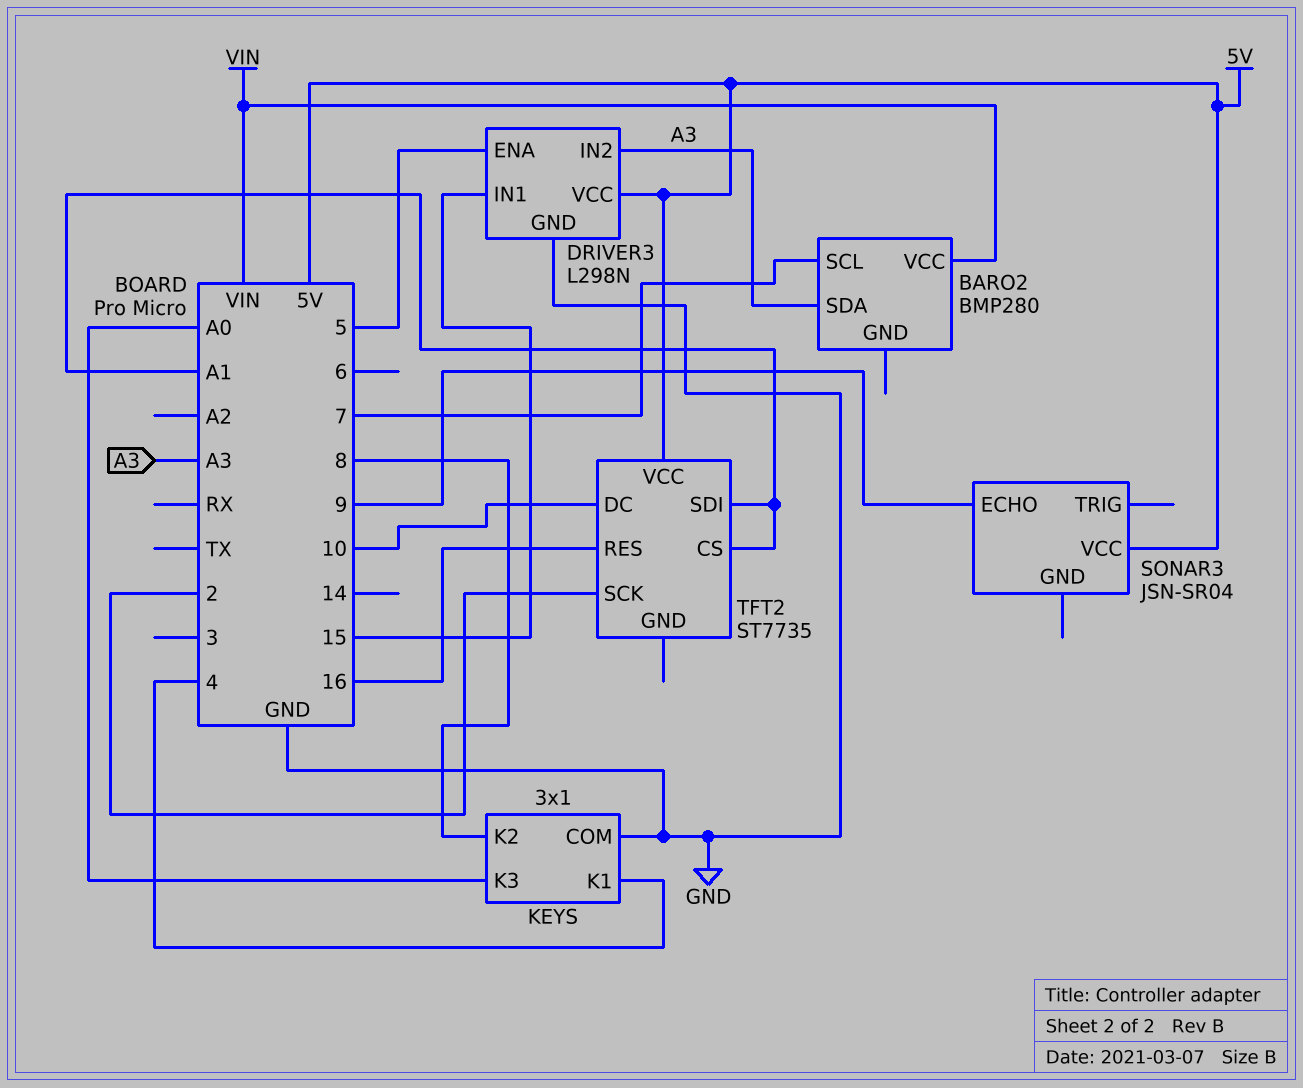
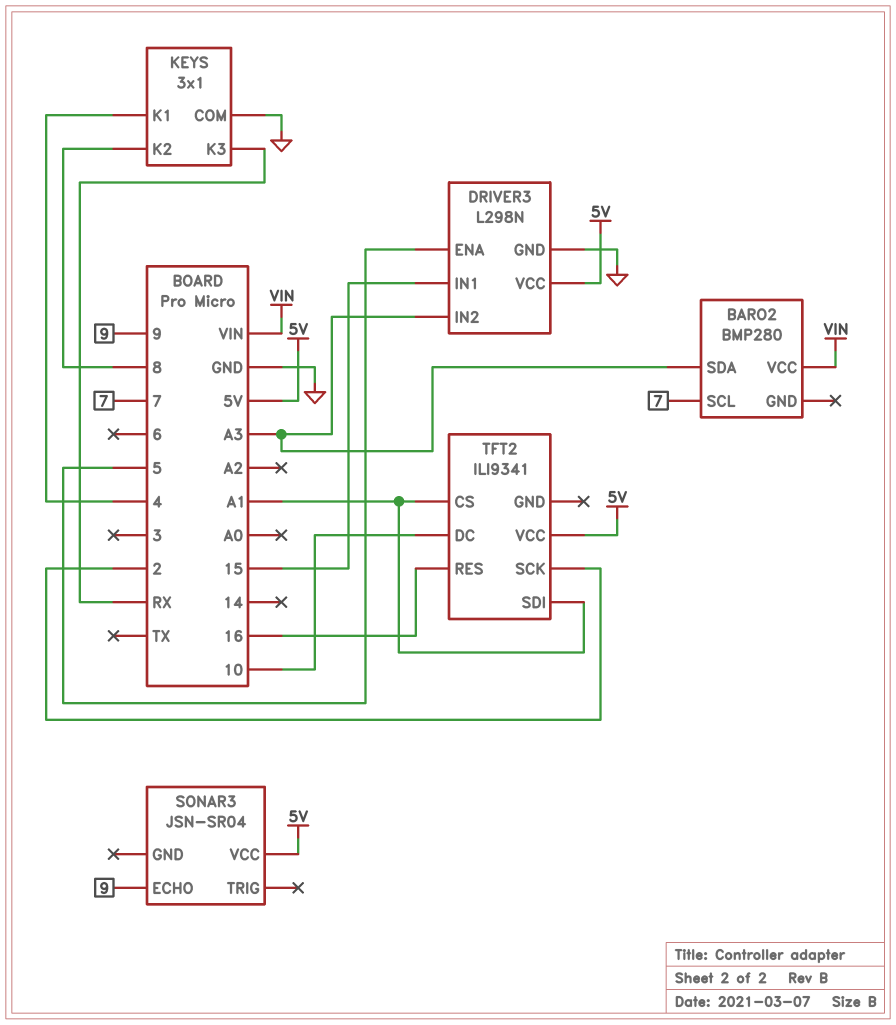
KEYS pin K3: A0 -> RX
TFT2: ST7735 -> ILI9341

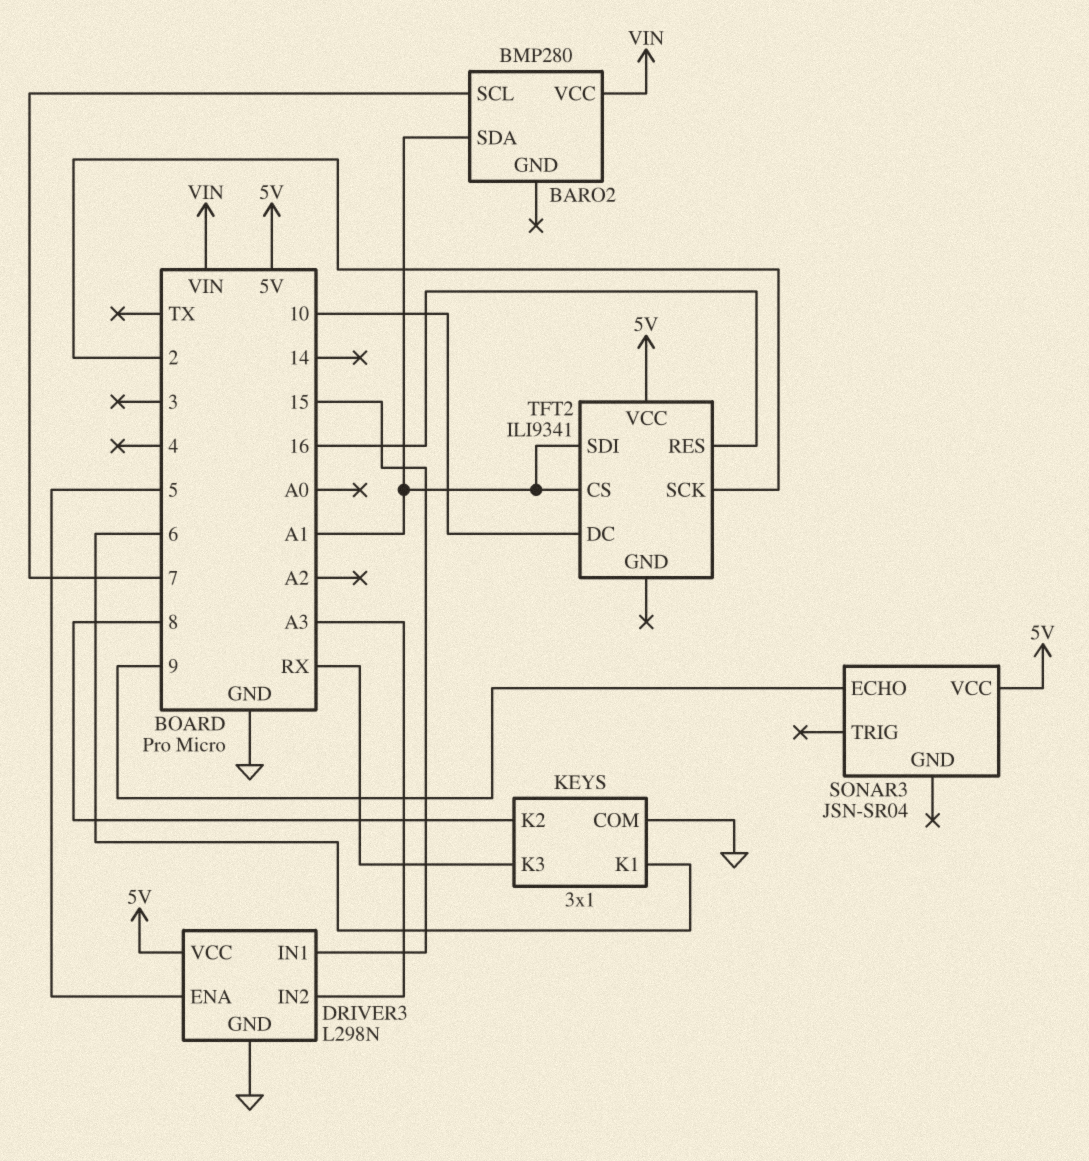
BARO2 pin SDA: A3 -> A1
KEYS pin K1: 4 -> 6

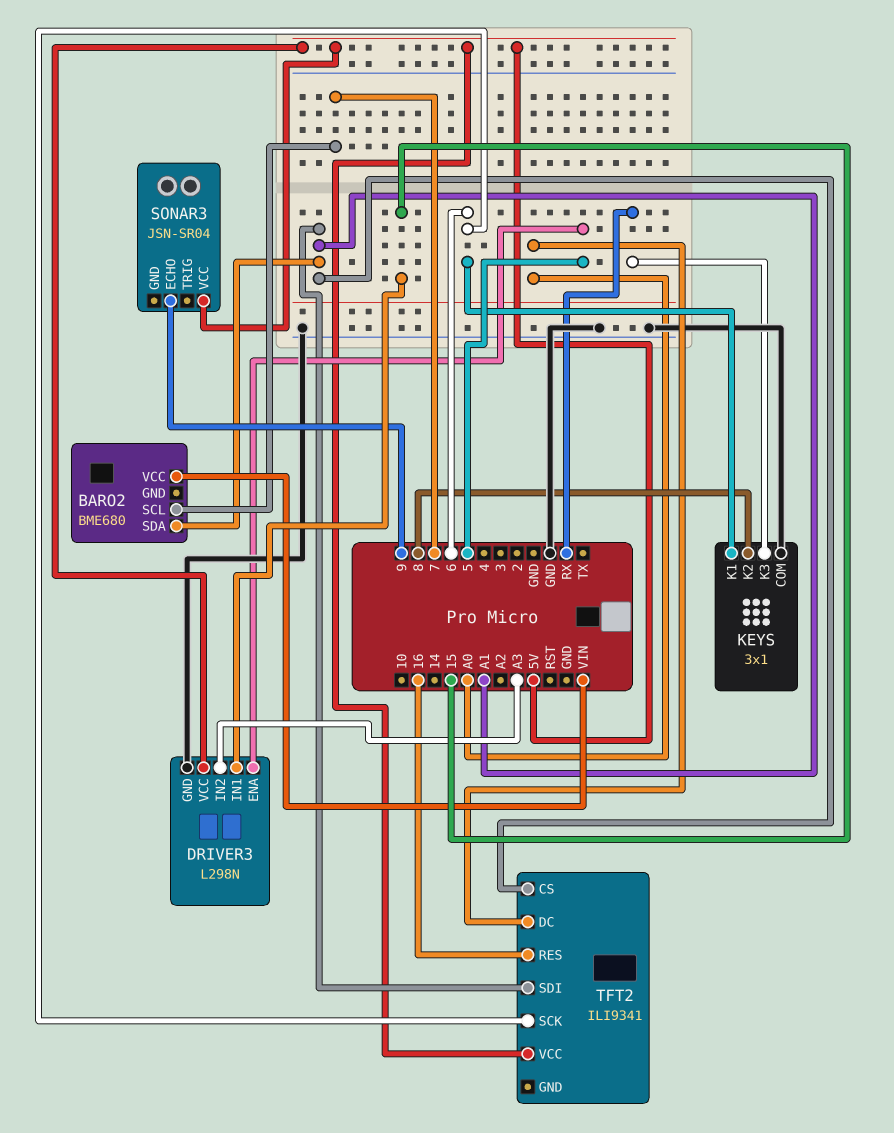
BARO2: BMP280 -> BME680
TFT2 pin DC: 10 -> A0
TFT2 pin SCK: 2 -> 6

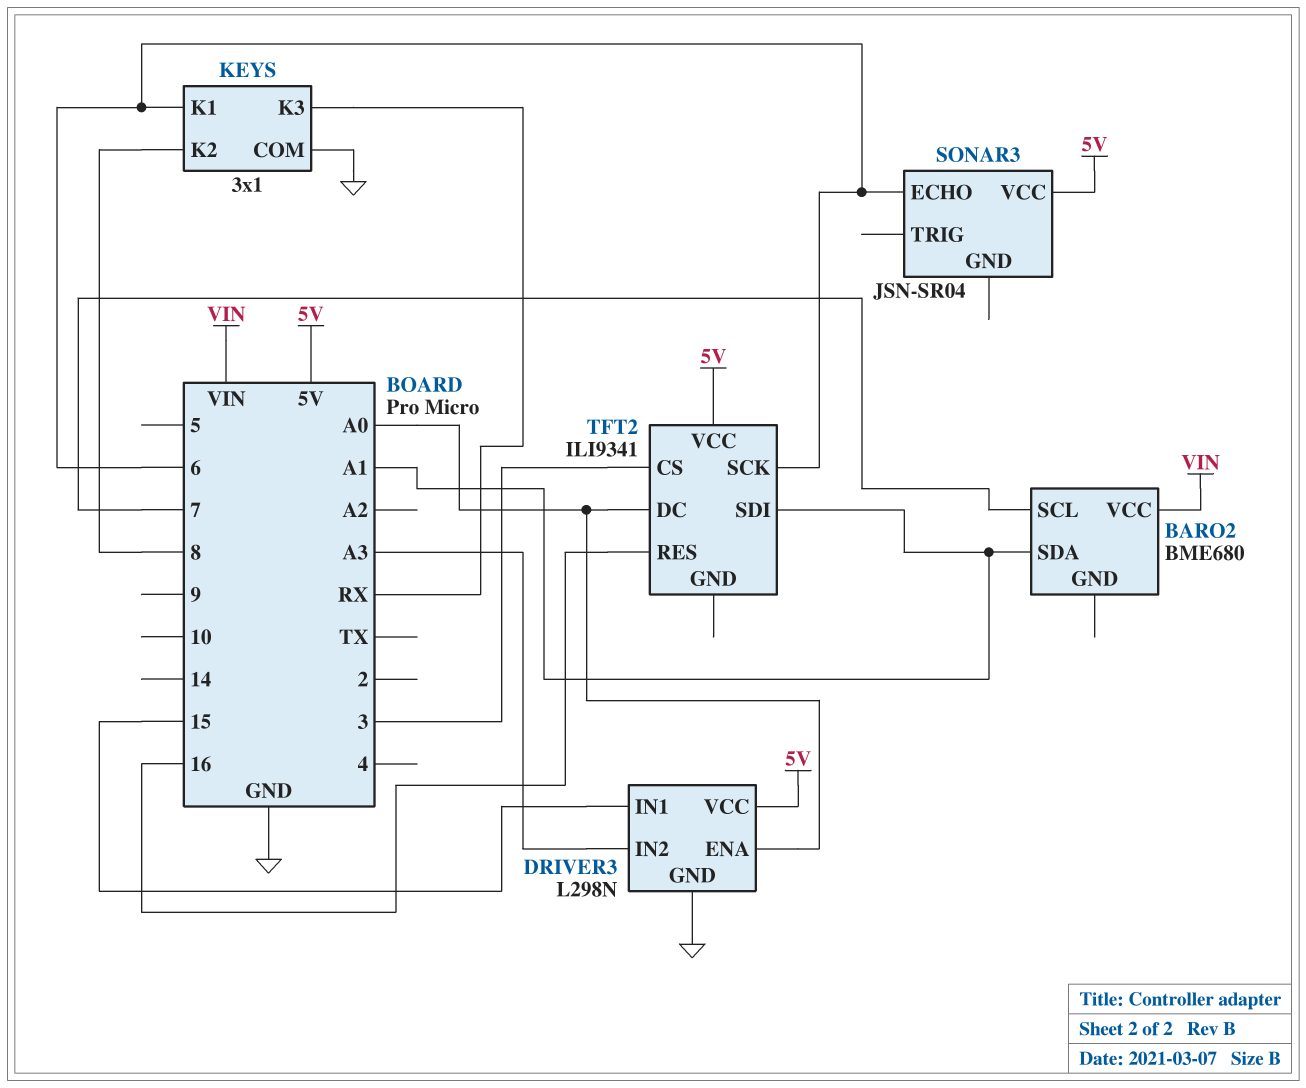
DRIVER3 pin ENA: 5 -> A0
SONAR3 pin ECHO: 9 -> 6
TFT2 pin CS: A1 -> 3

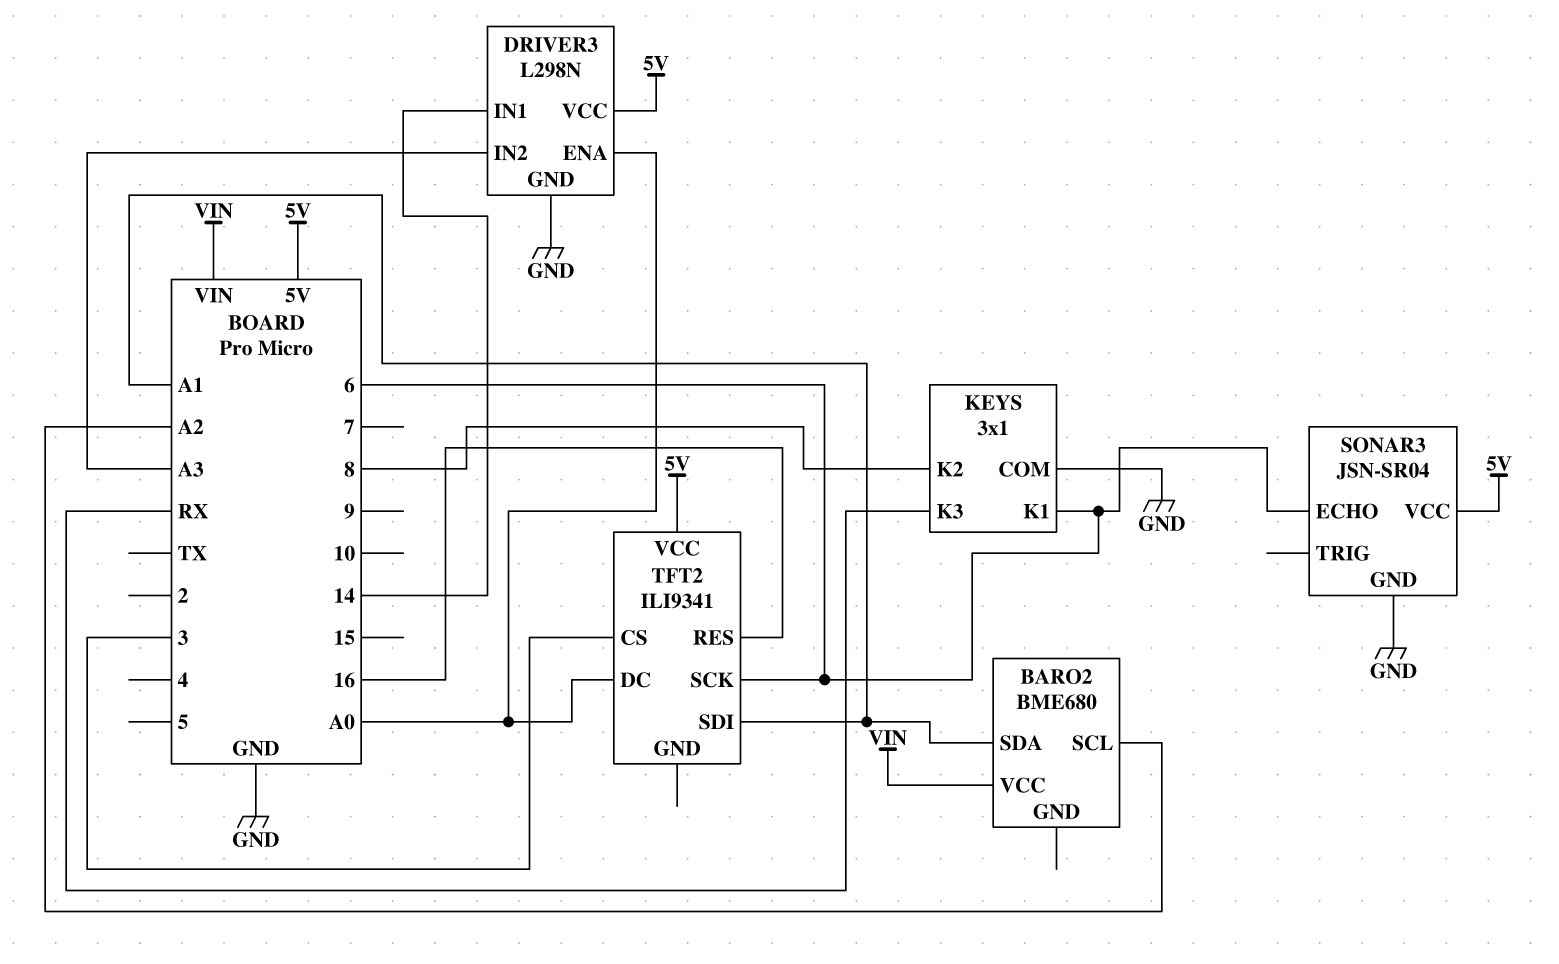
BARO2 pin SCL: 7 -> A2
DRIVER3 pin IN1: 15 -> 14
SONAR3 pin GND: none -> GND

